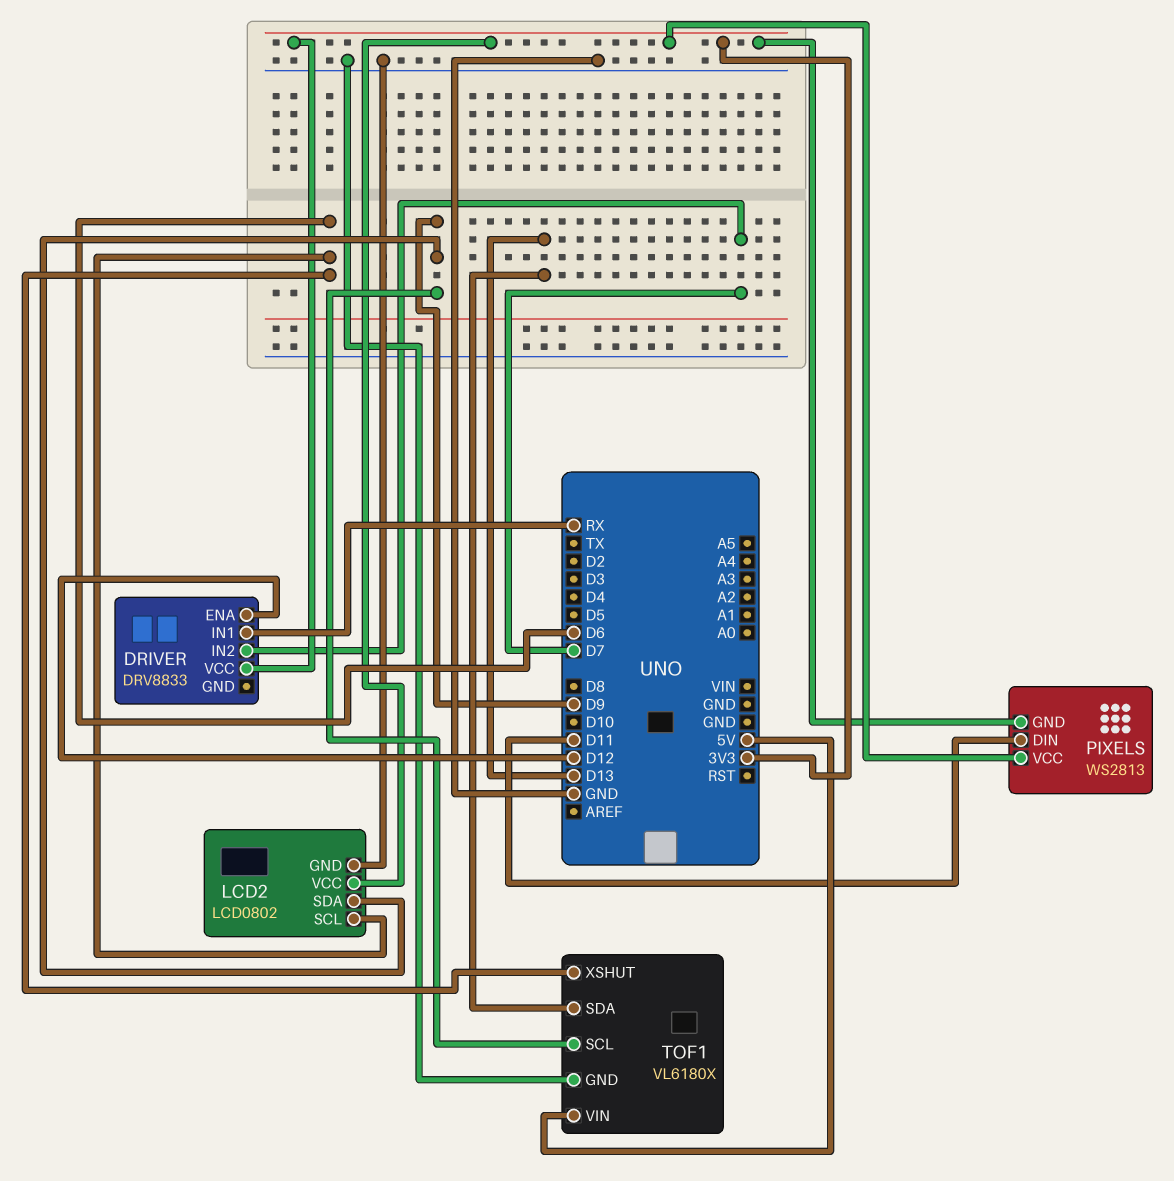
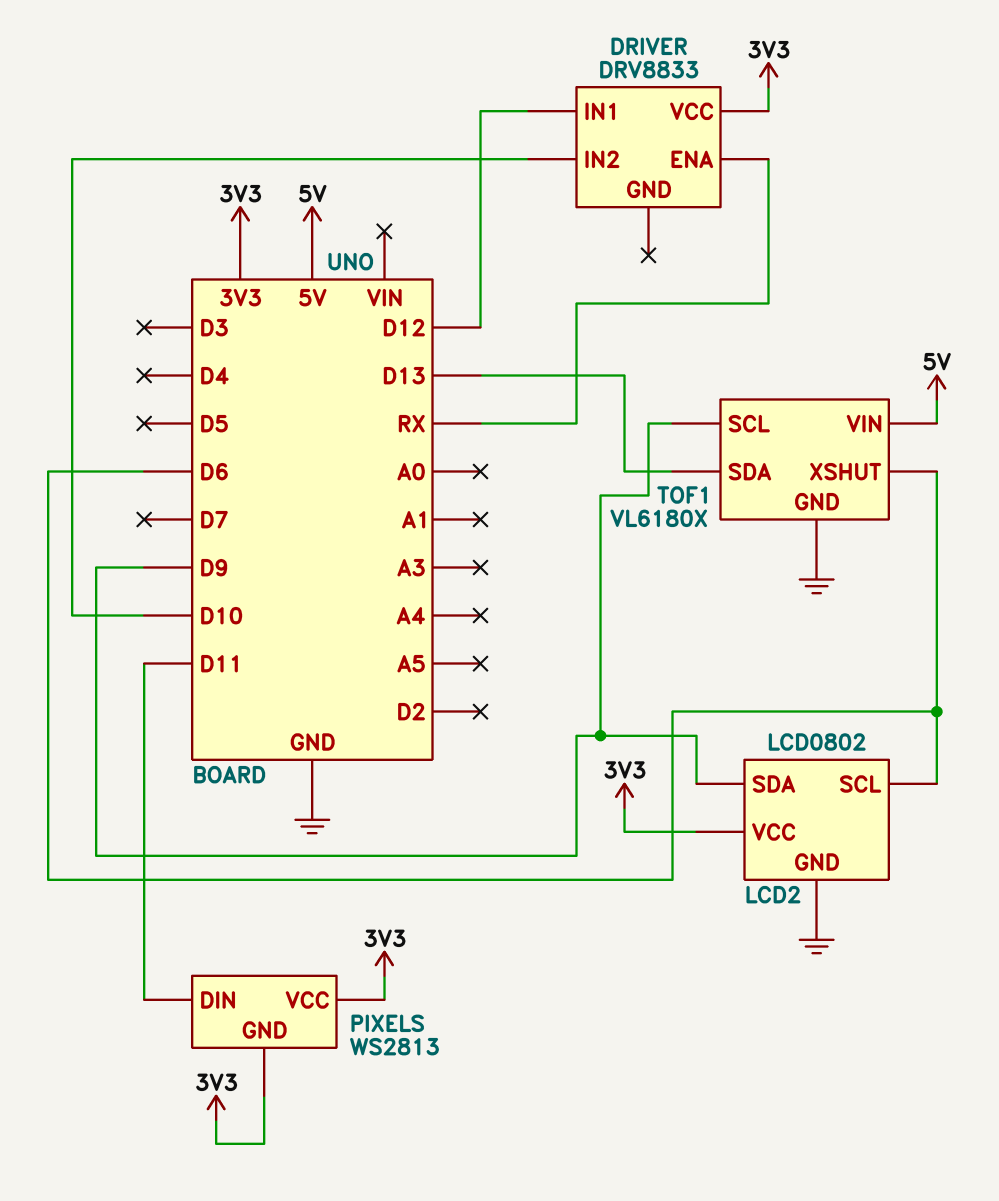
DRIVER pin ENA: D12 -> RX
DRIVER pin IN1: RX -> D12
DRIVER pin IN2: D7 -> D10

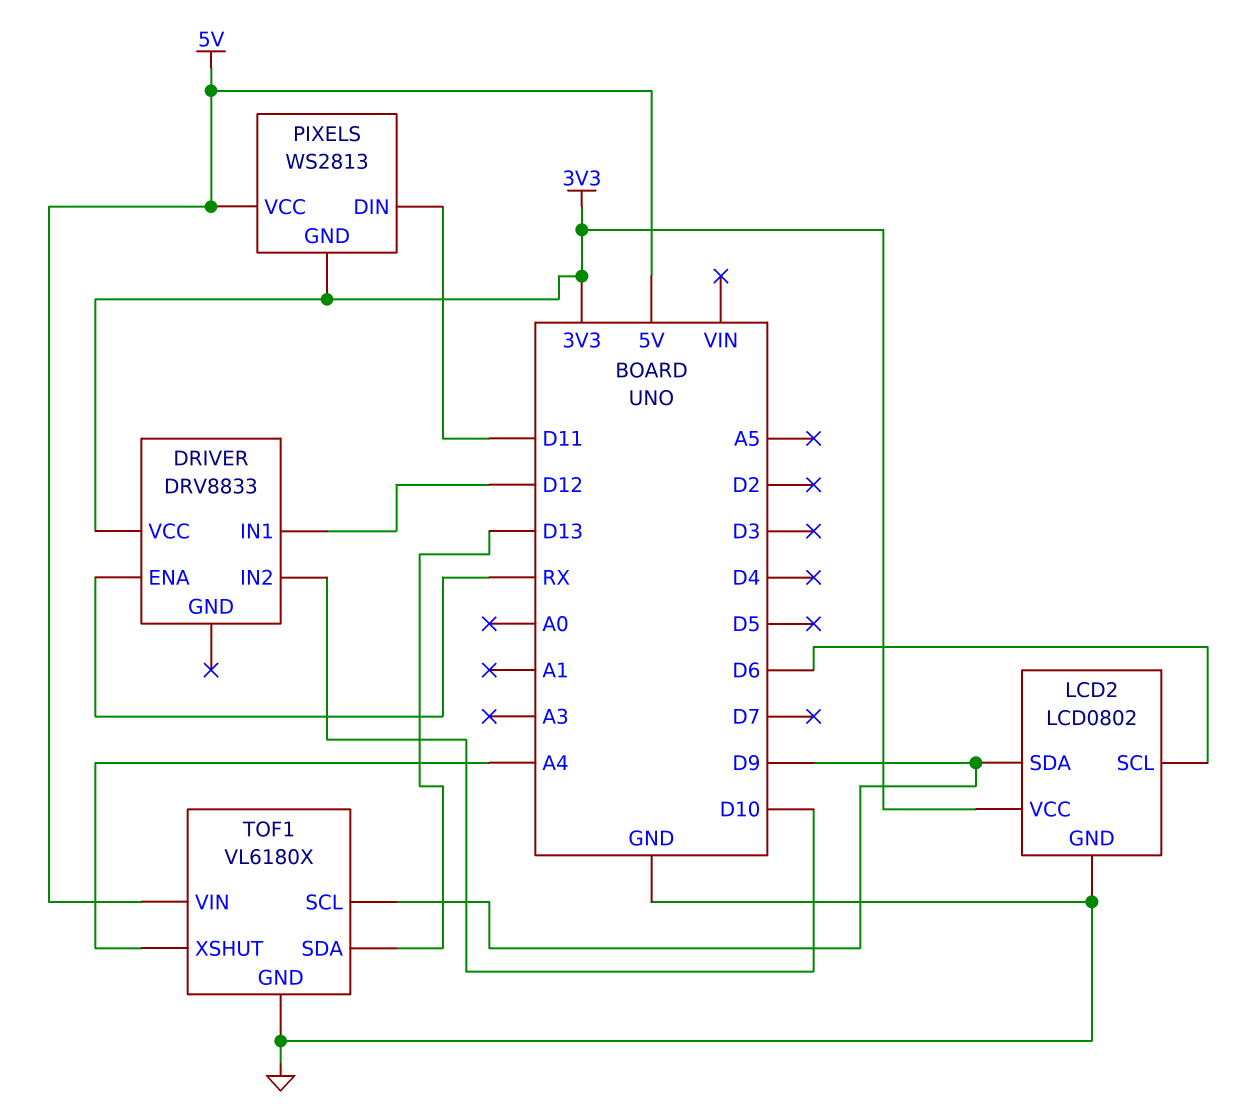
PIXELS pin VCC: 3V3 -> 5V
TOF1 pin XSHUT: D6 -> A4

